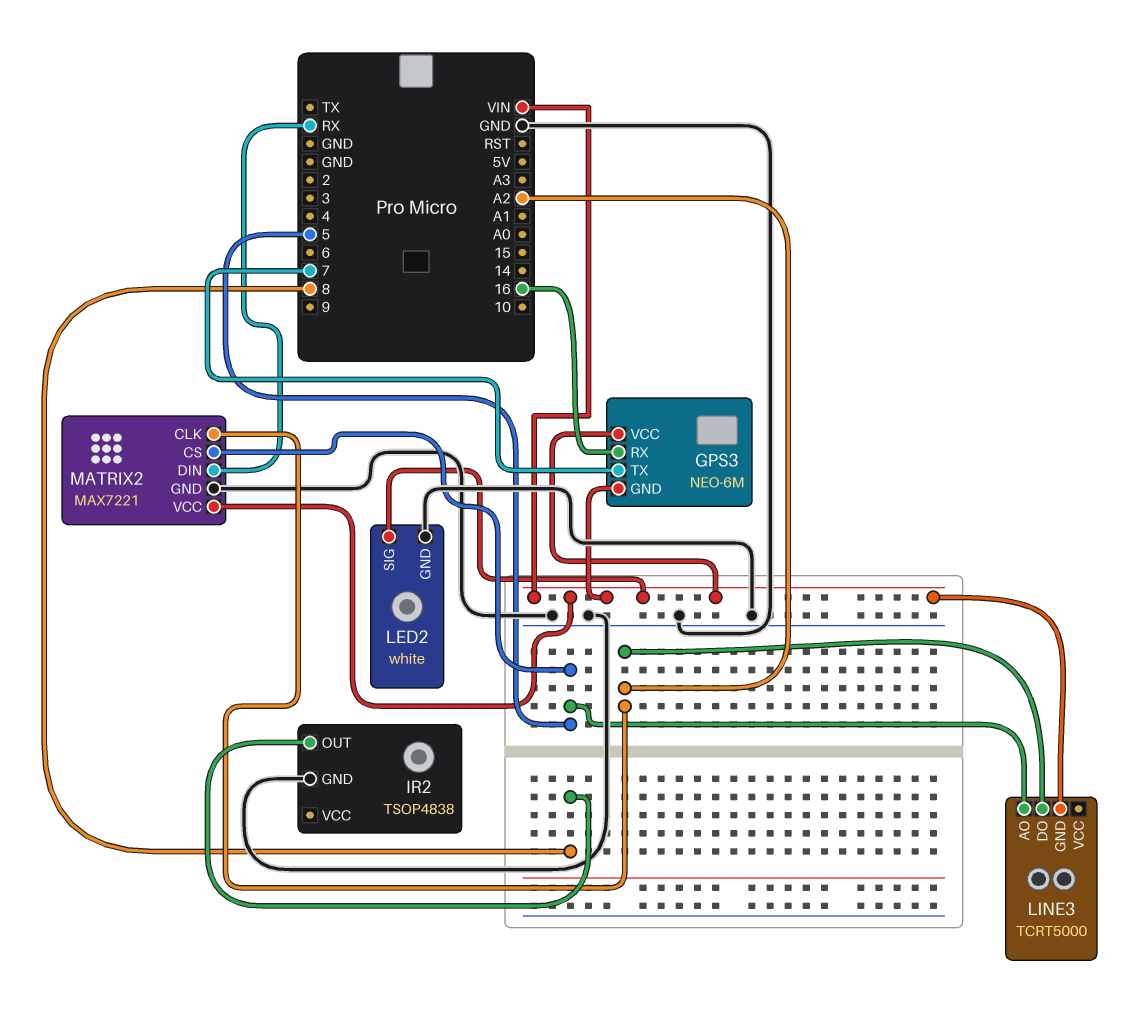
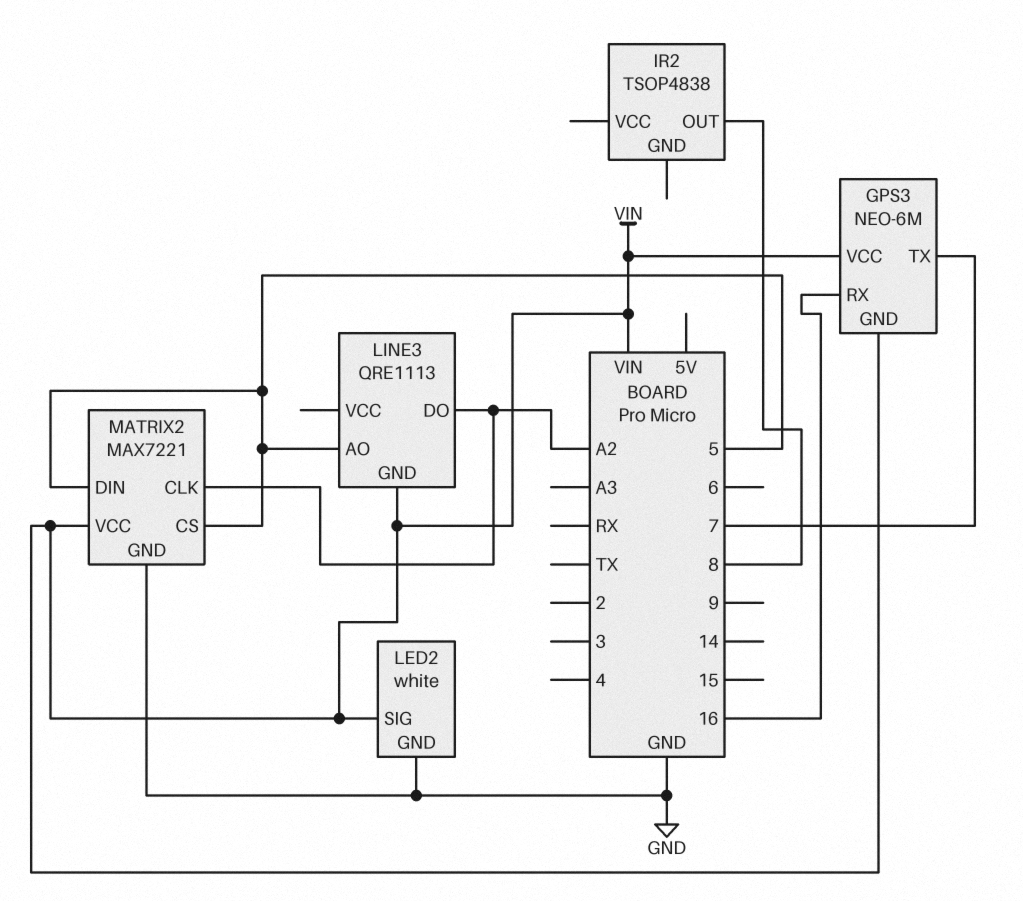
IR2 pin GND: GND -> none
LINE3: TCRT5000 -> QRE1113
MATRIX2 pin DIN: RX -> 5

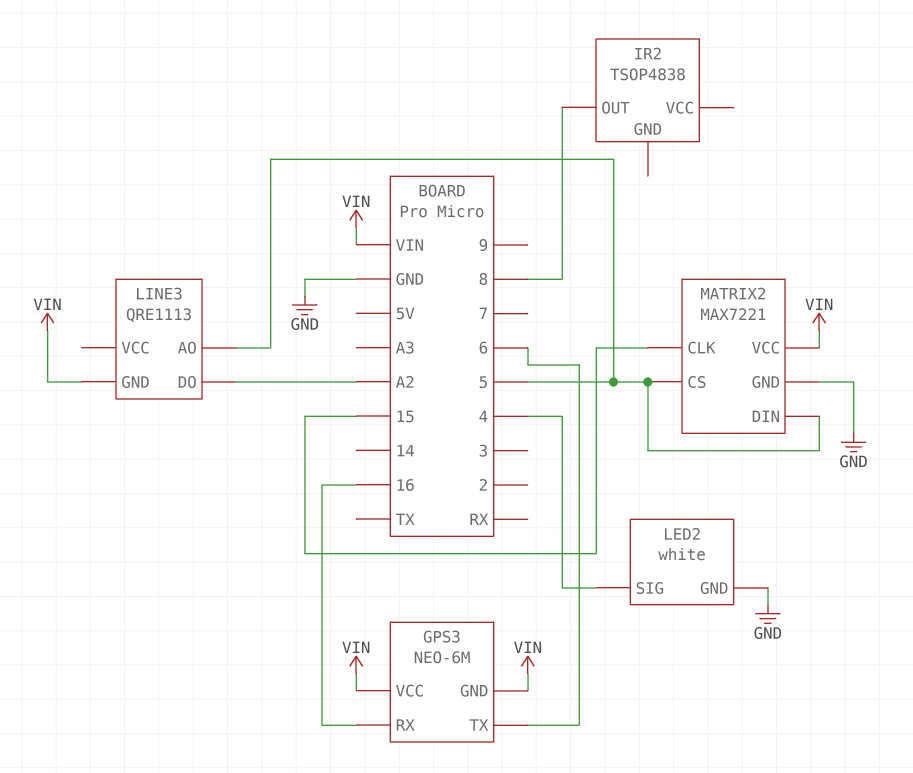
GPS3 pin TX: 7 -> 6
LED2 pin SIG: VIN -> 4
MATRIX2 pin CLK: A2 -> 15

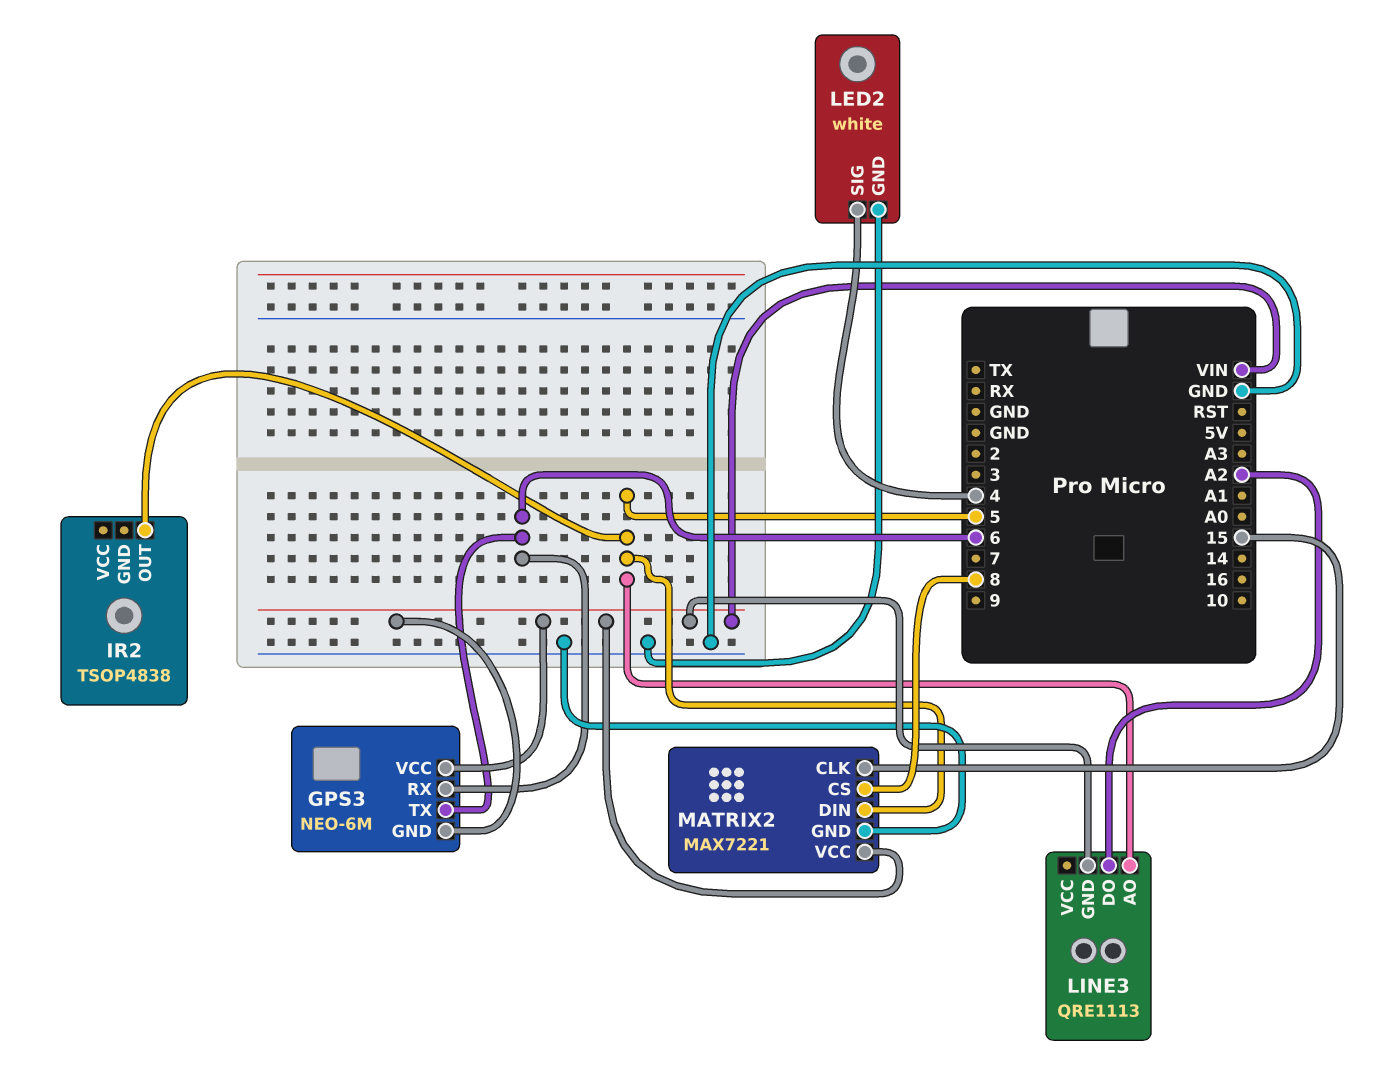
GPS3 pin RX: 16 -> 6
IR2 pin OUT: 8 -> 5
MATRIX2 pin CS: 5 -> 8

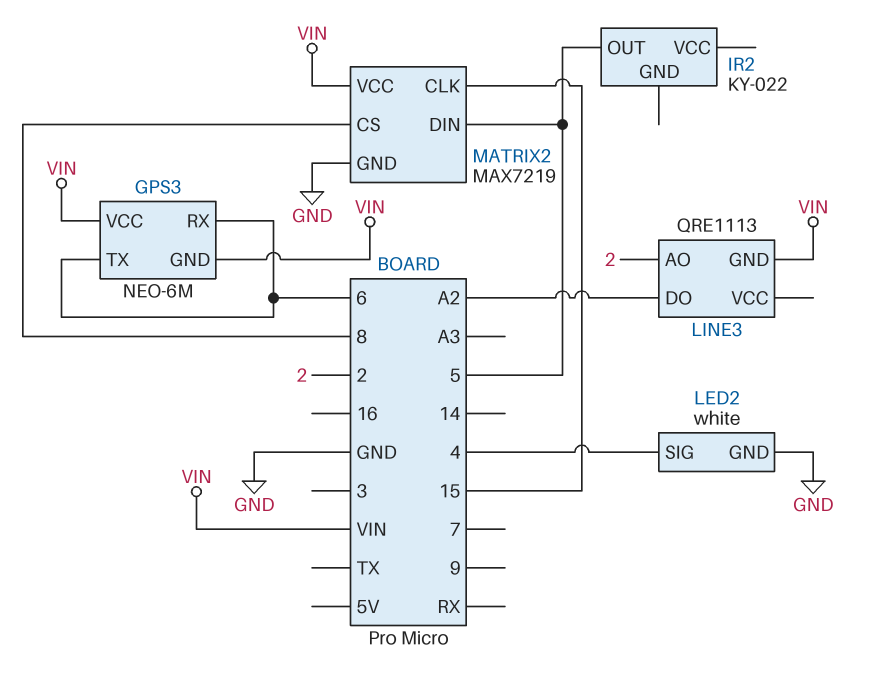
IR2: TSOP4838 -> KY-022
LINE3 pin AO: 5 -> 2
MATRIX2: MAX7221 -> MAX7219

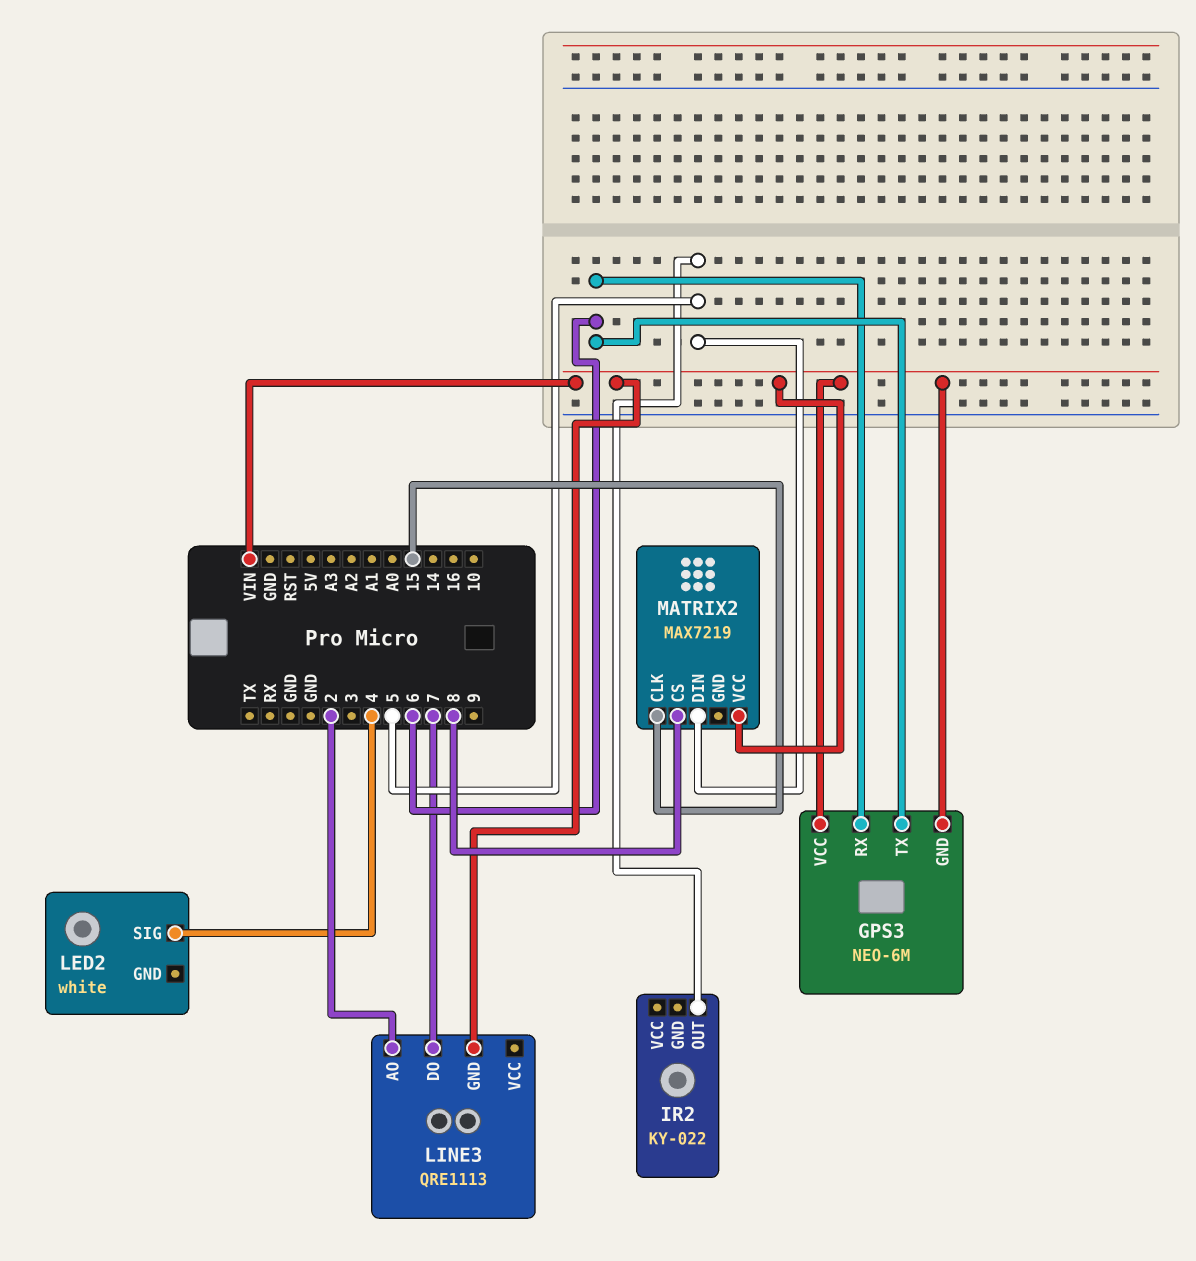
LED2 pin GND: GND -> none
LINE3 pin DO: A2 -> 7
MATRIX2 pin GND: GND -> none

